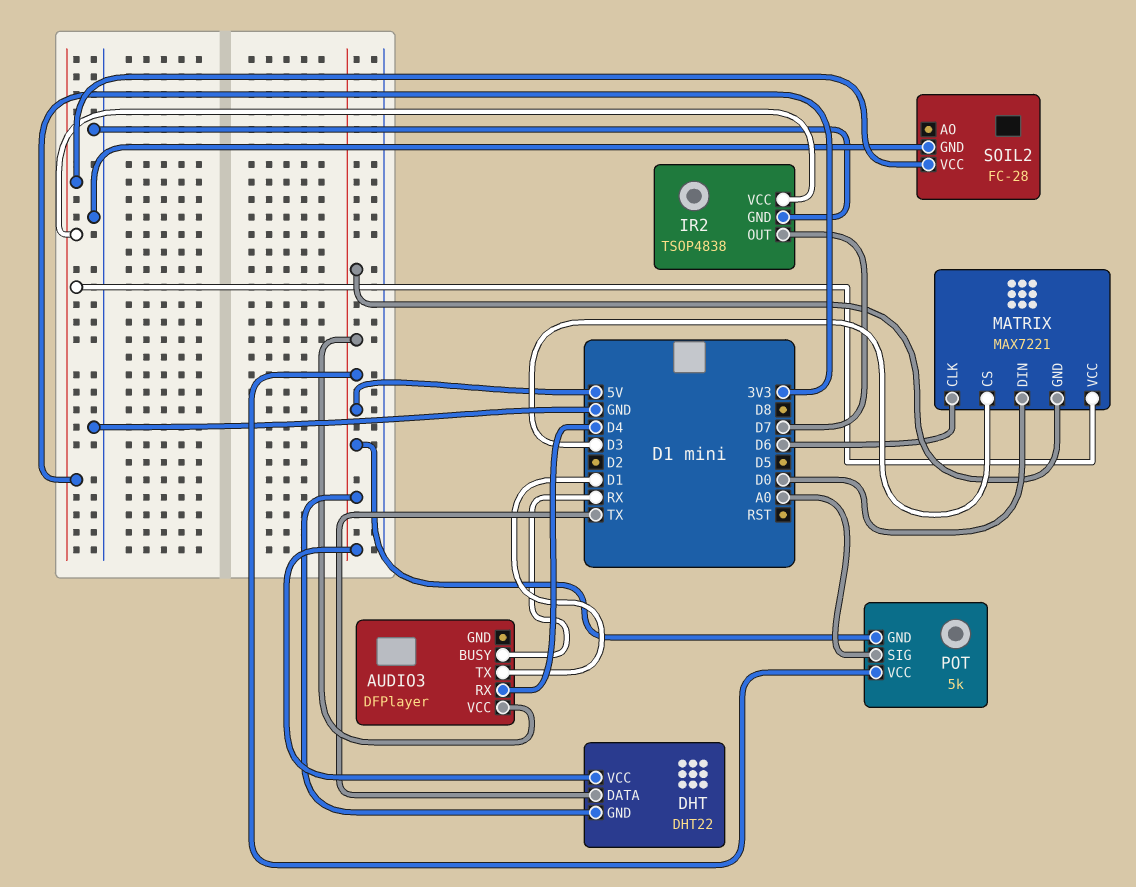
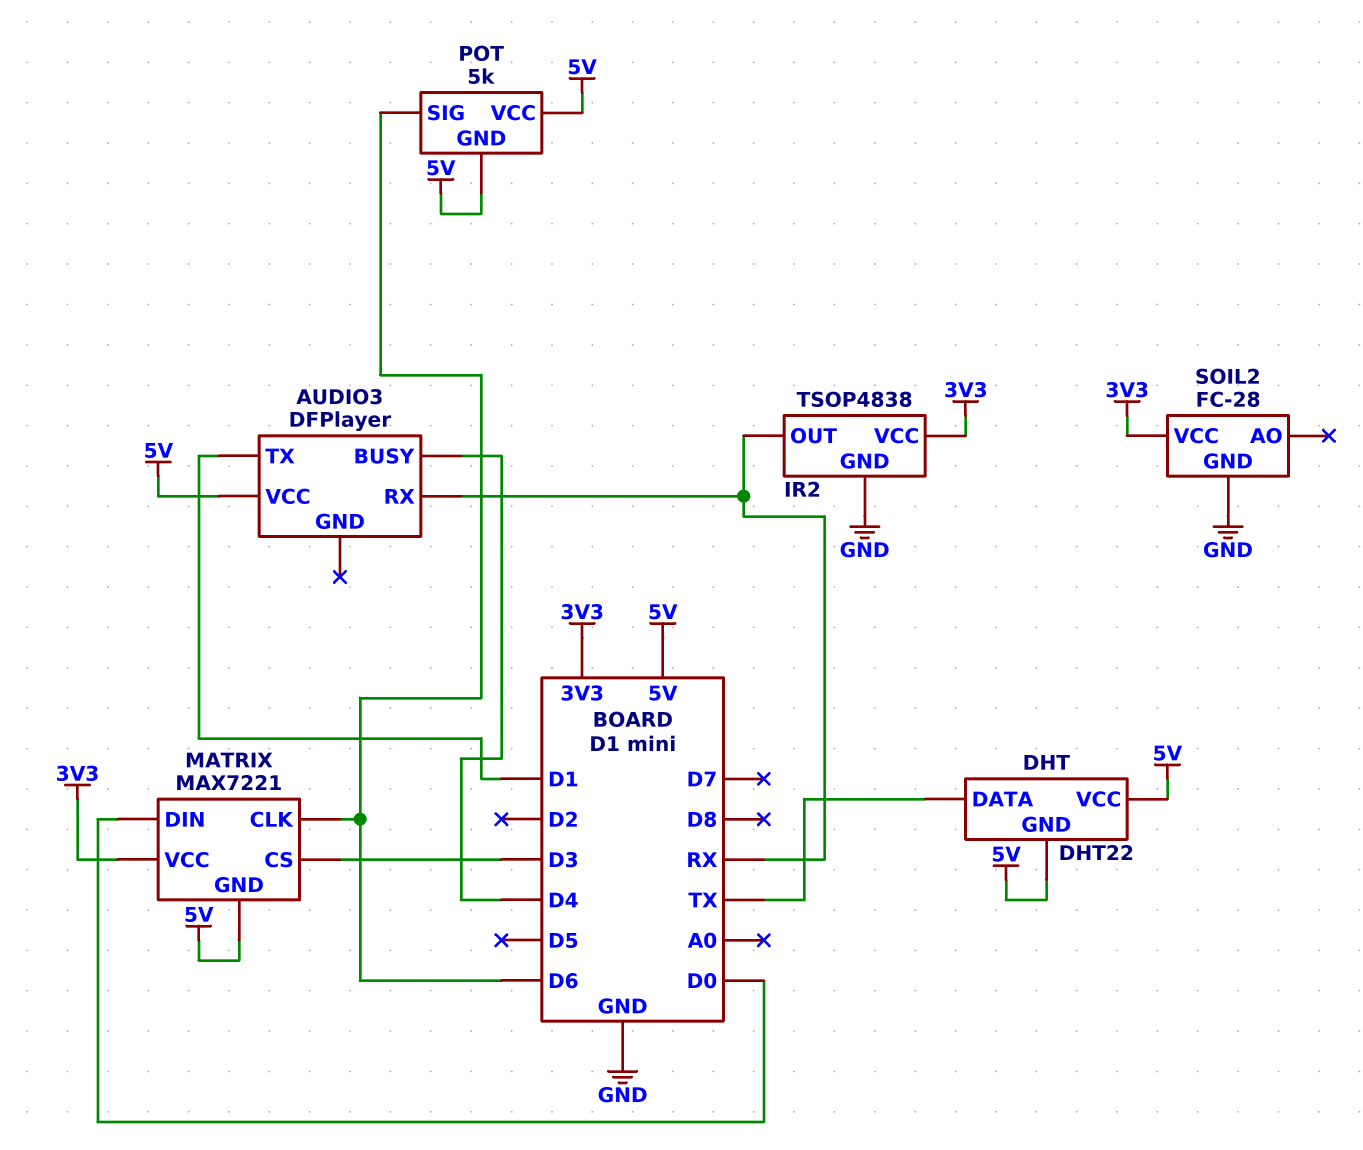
AUDIO3 pin BUSY: RX -> D4
AUDIO3 pin RX: D4 -> RX
IR2 pin OUT: D7 -> RX
POT pin SIG: A0 -> D6

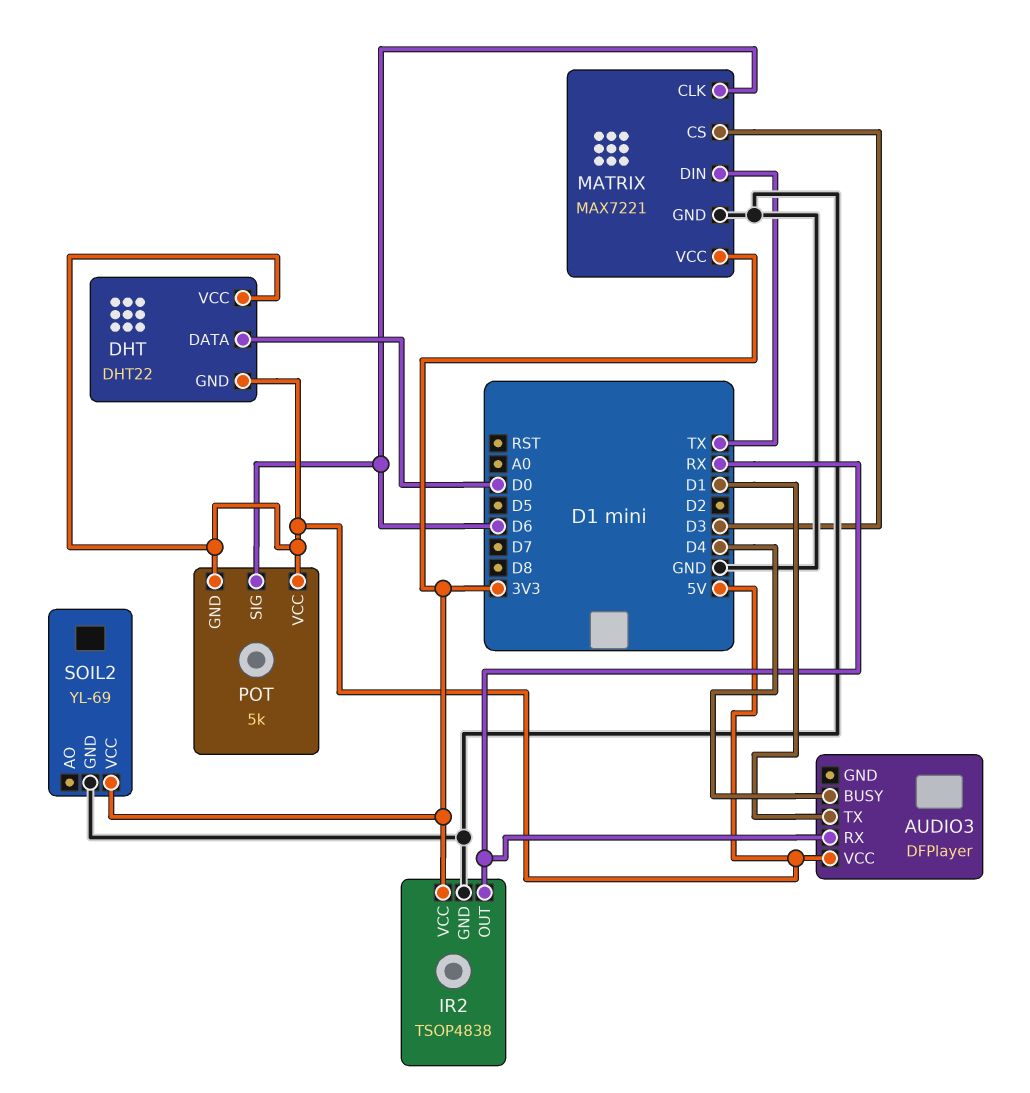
DHT pin DATA: TX -> D0
MATRIX pin DIN: D0 -> TX
MATRIX pin GND: 5V -> GND
SOIL2: FC-28 -> YL-69

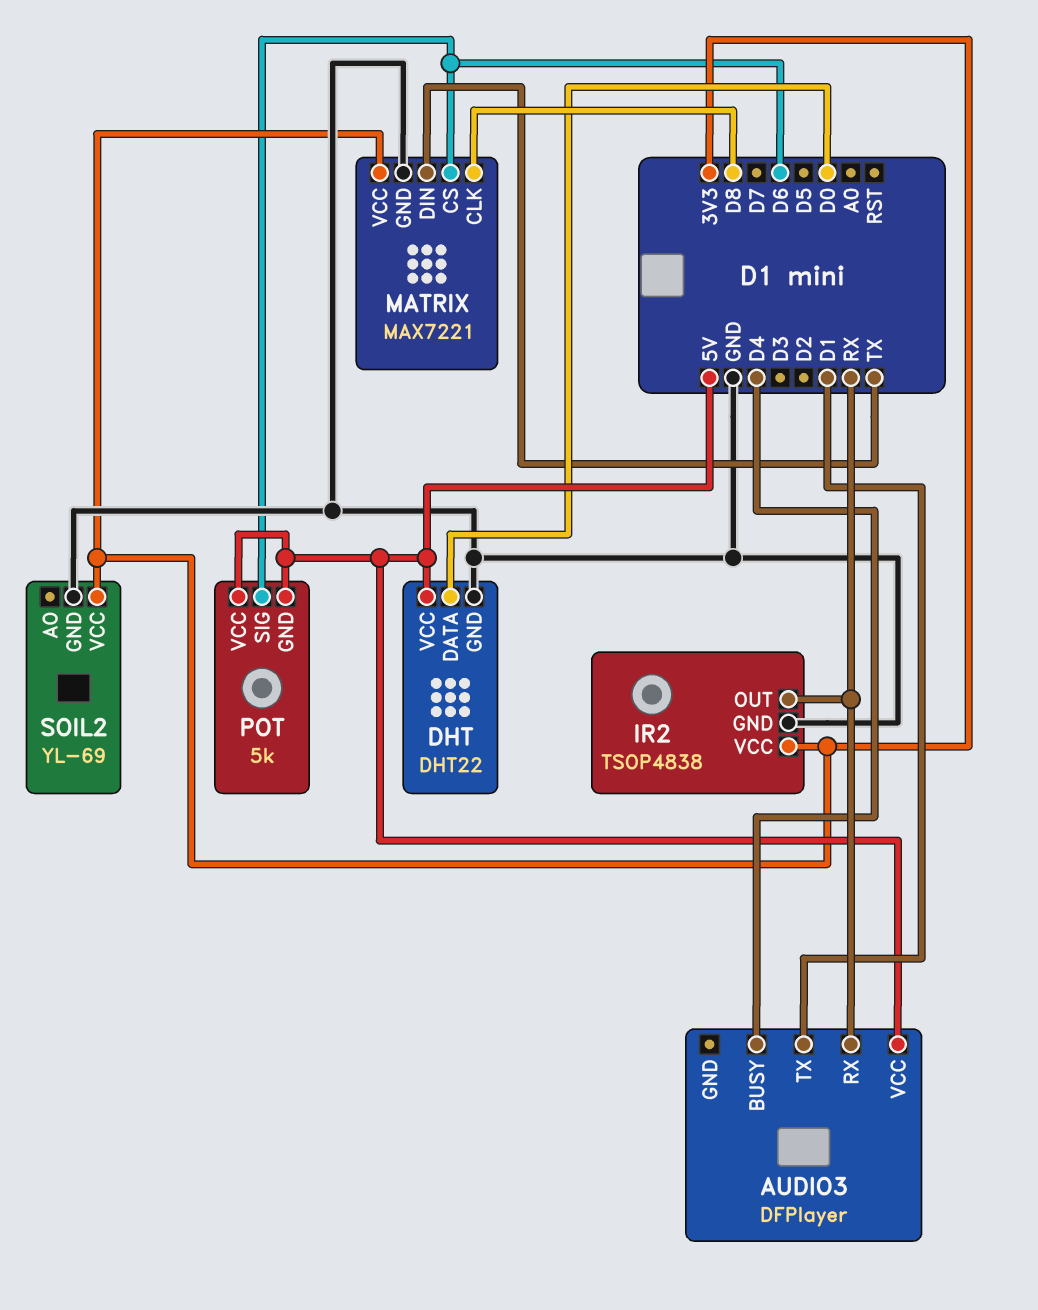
DHT pin GND: 5V -> GND
MATRIX pin CLK: D6 -> D8
MATRIX pin CS: D3 -> D6

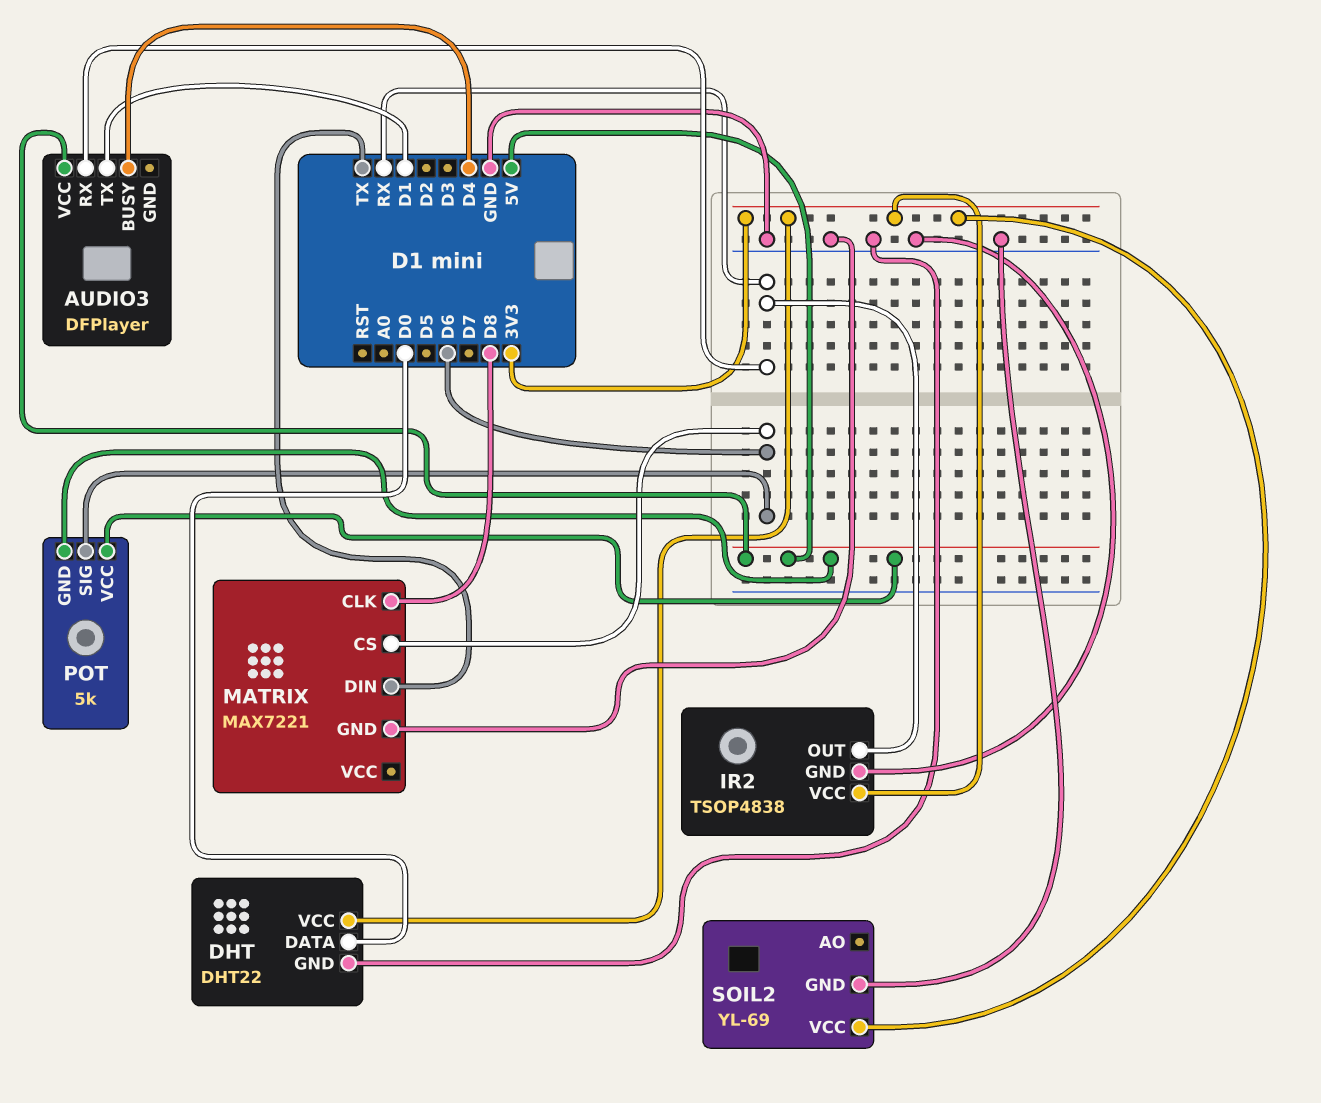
DHT pin VCC: 5V -> 3V3
MATRIX pin VCC: 3V3 -> none

